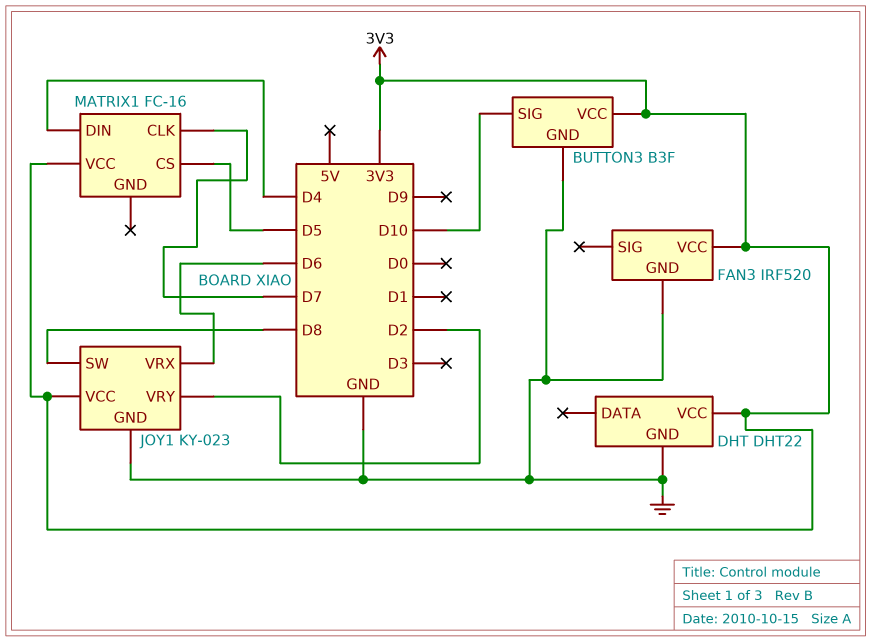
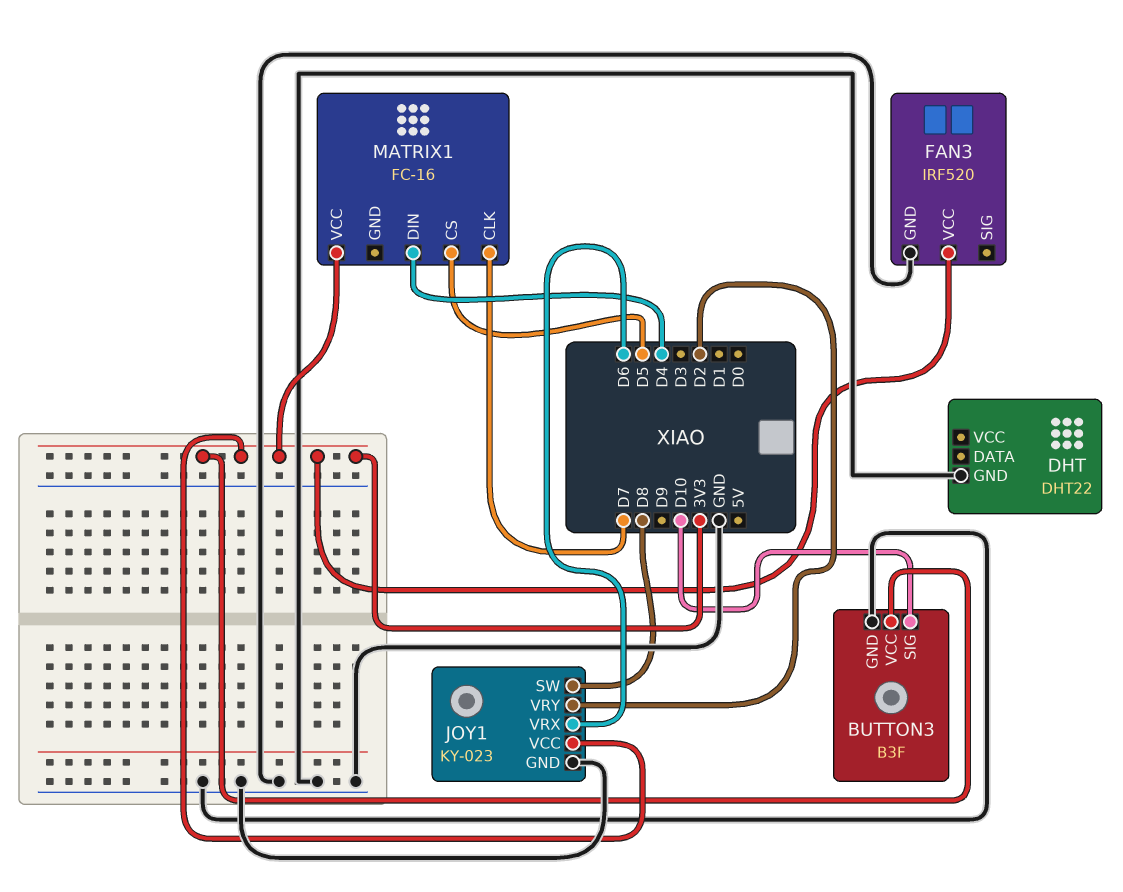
DHT pin VCC: 3V3 -> none

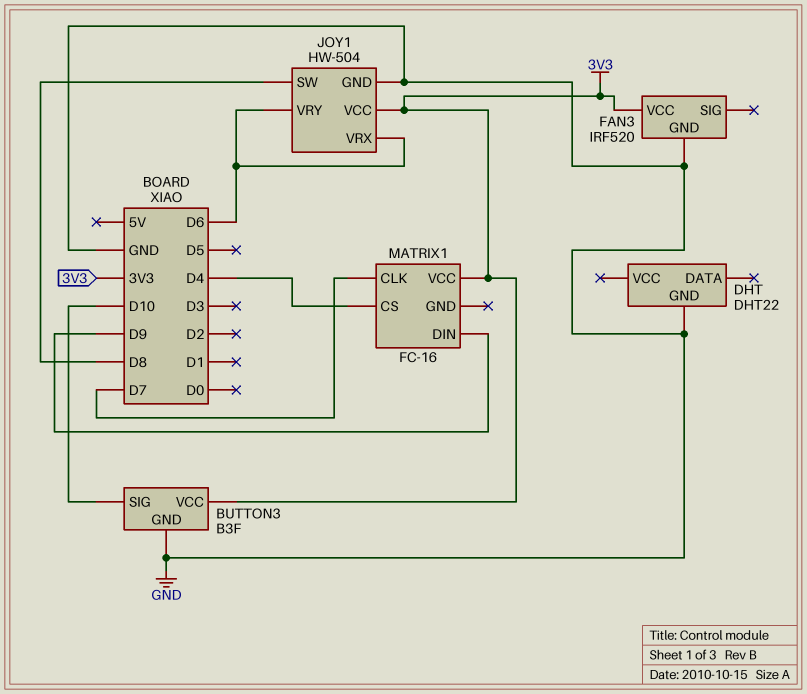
JOY1: KY-023 -> HW-504
JOY1 pin VRY: D2 -> D6
MATRIX1 pin CS: D5 -> D4
MATRIX1 pin DIN: D4 -> D9

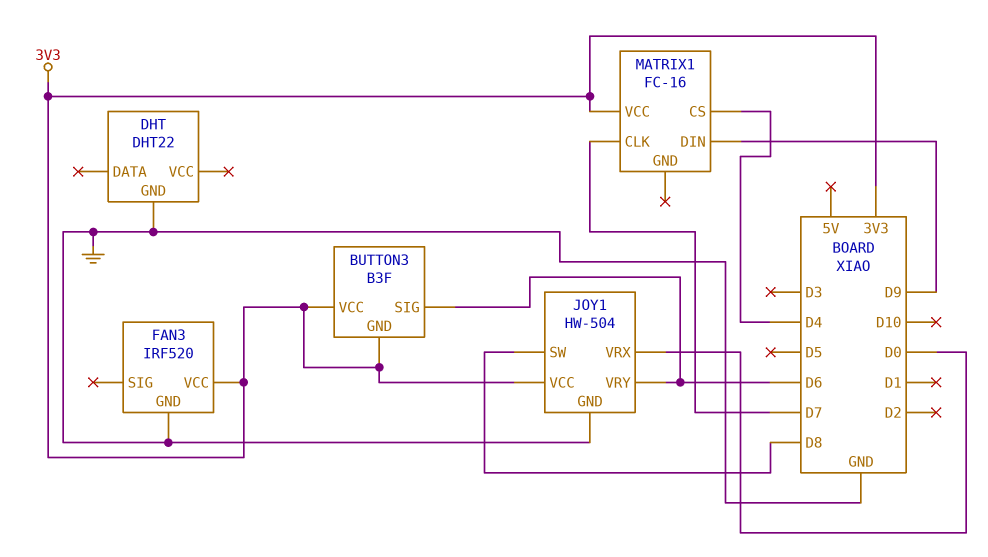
BUTTON3 pin GND: GND -> 3V3
BUTTON3 pin SIG: D10 -> D6
JOY1 pin VRX: D6 -> D0

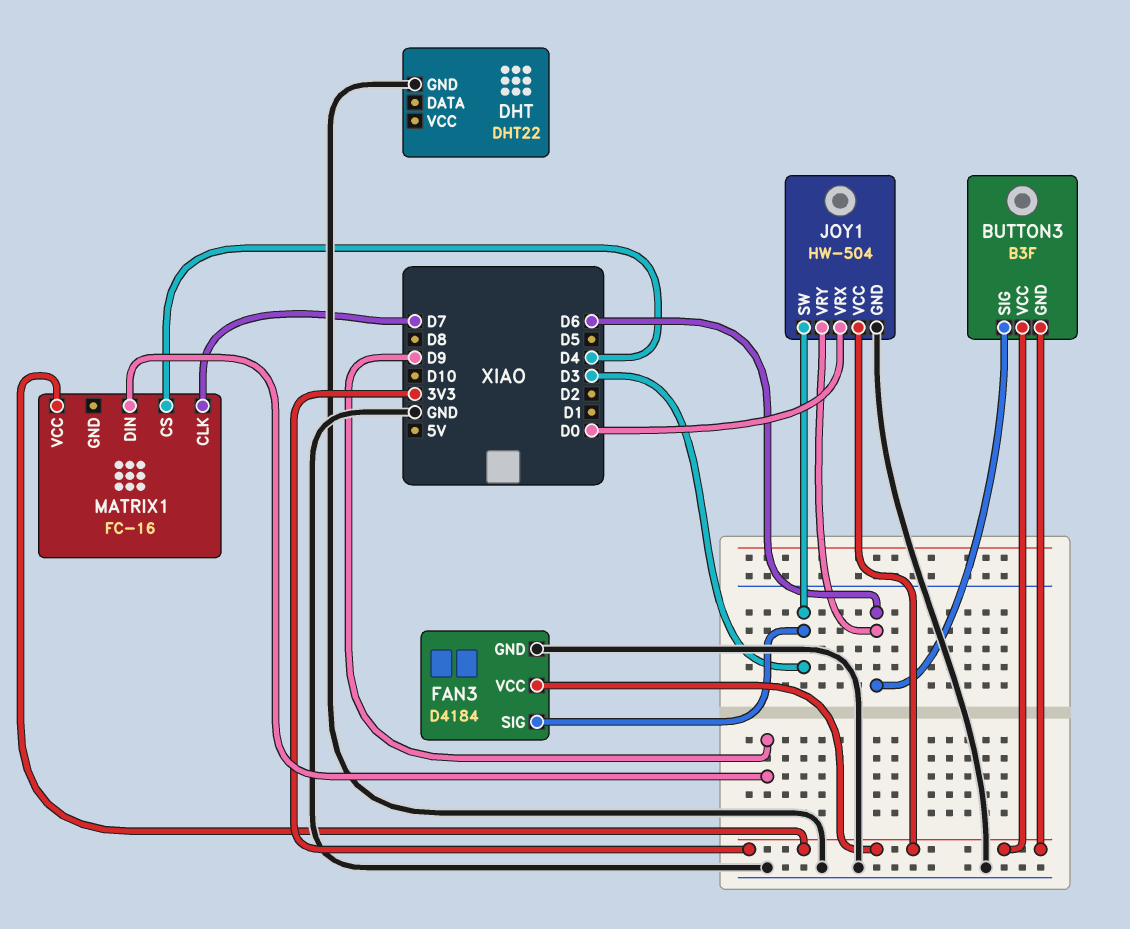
FAN3: IRF520 -> D4184
FAN3 pin SIG: none -> D3
JOY1 pin SW: D8 -> D3

